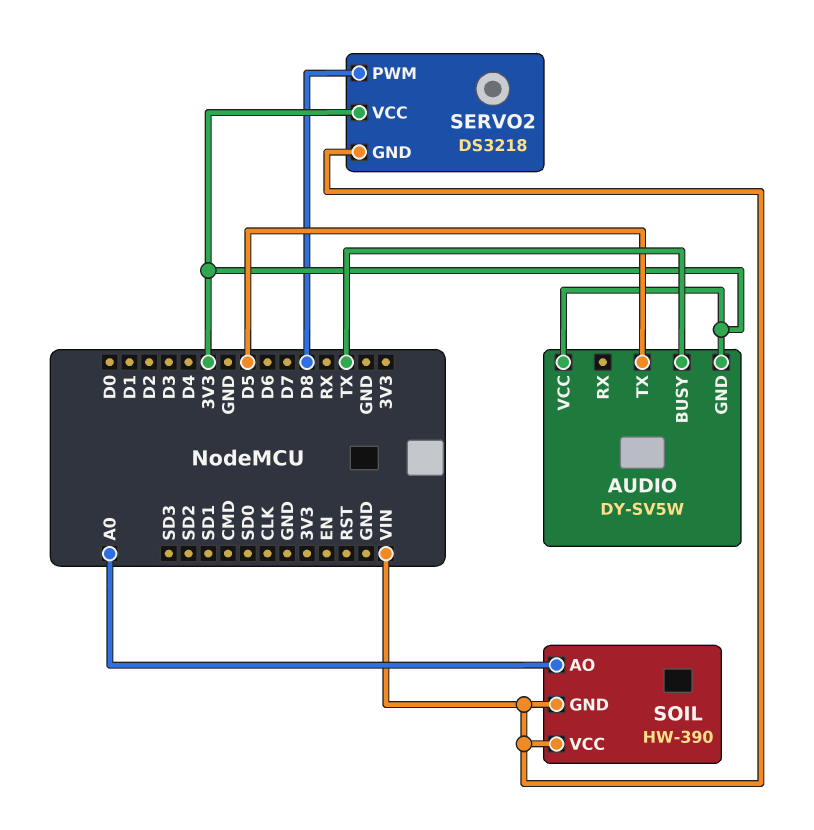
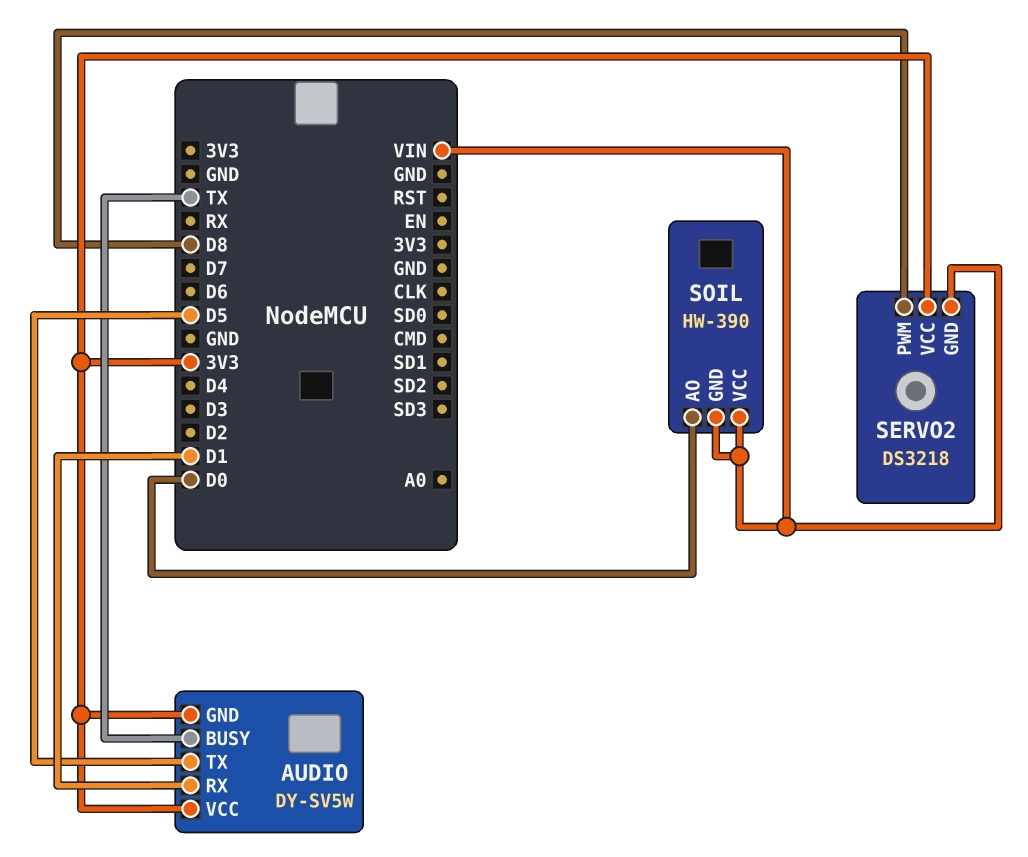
AUDIO pin RX: none -> D1
SOIL pin AO: A0 -> D0

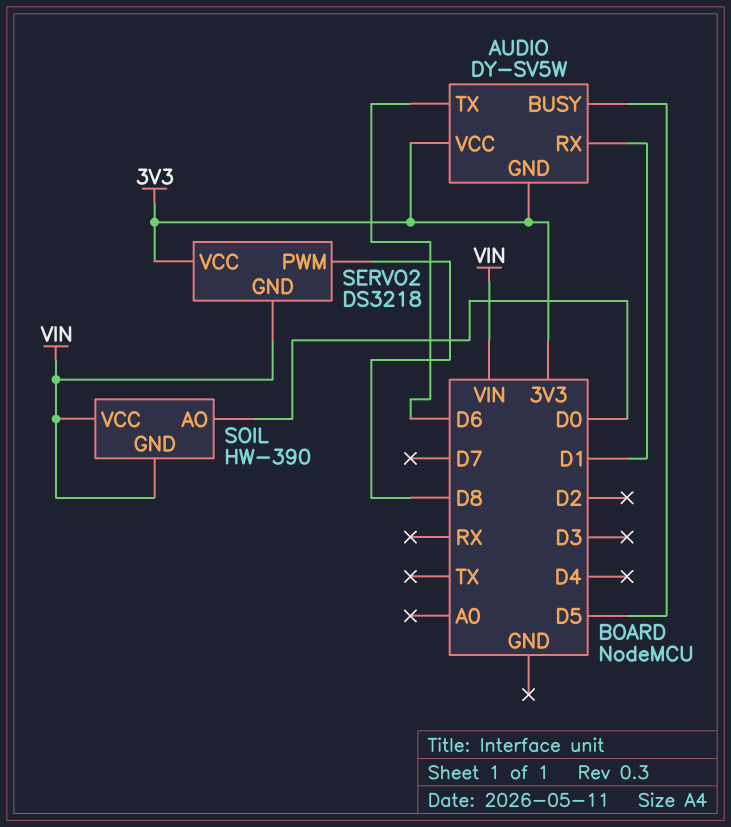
AUDIO pin BUSY: TX -> D5
AUDIO pin TX: D5 -> D6

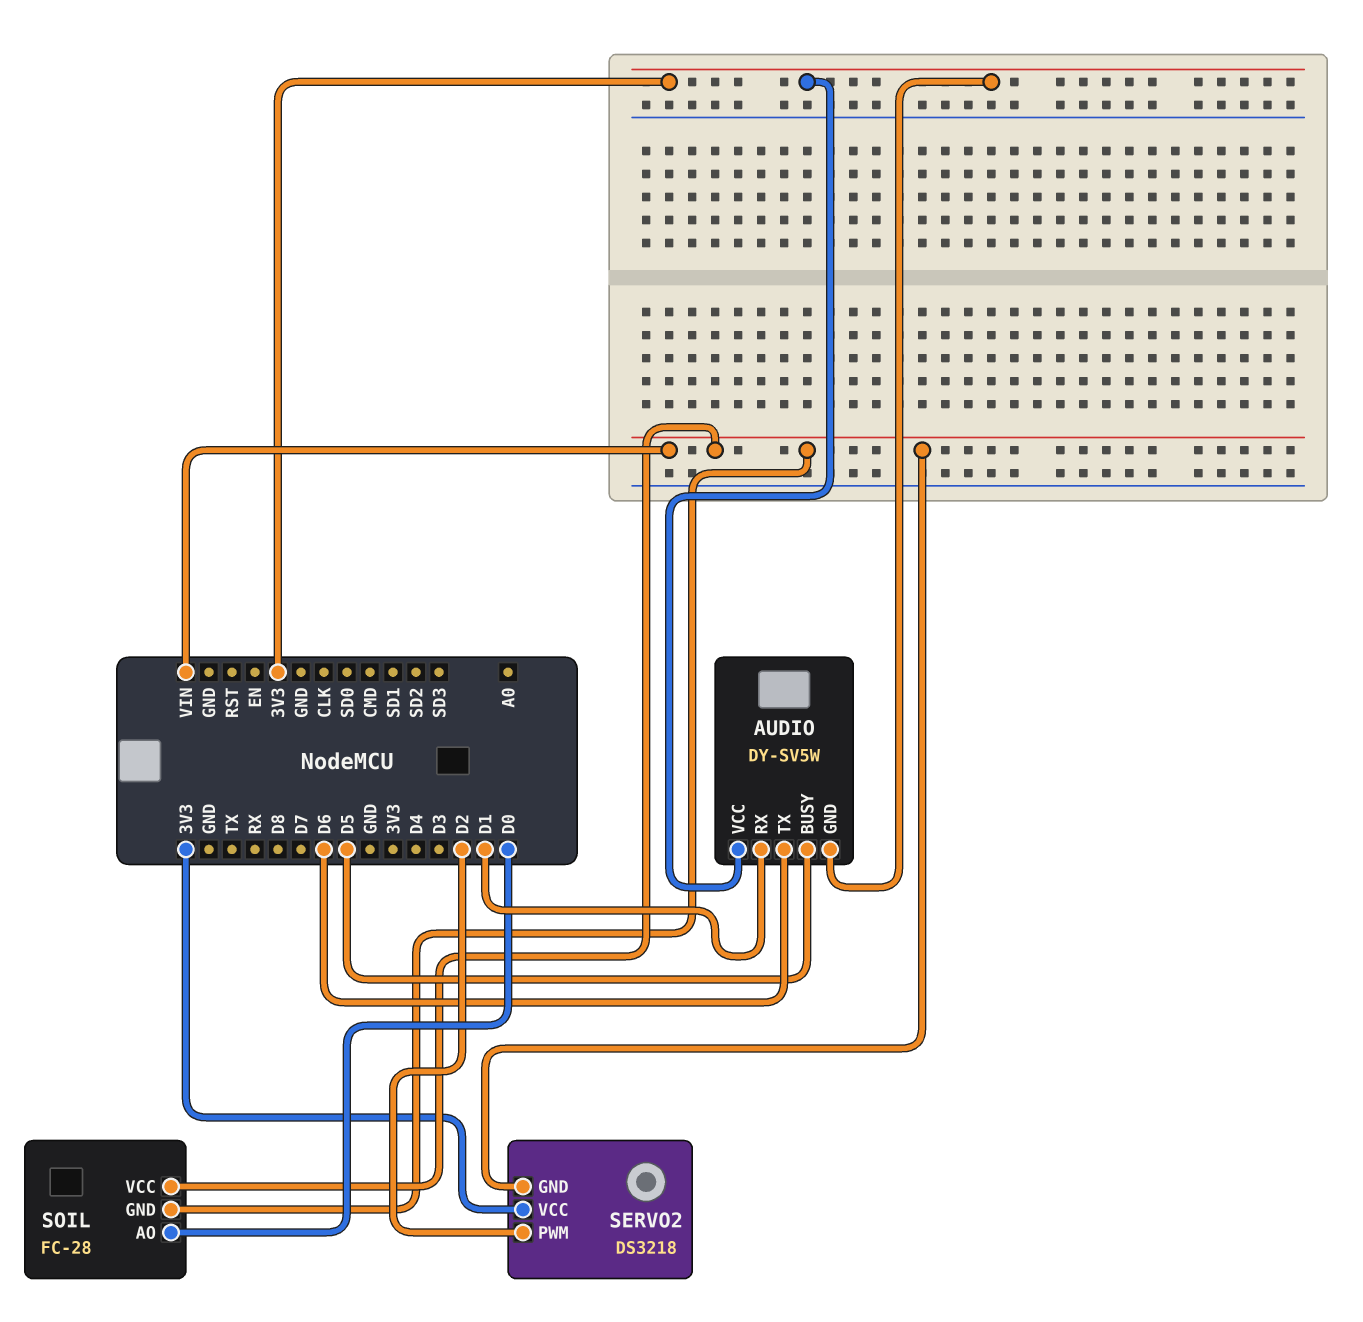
SERVO2 pin PWM: D8 -> D2
SOIL: HW-390 -> FC-28

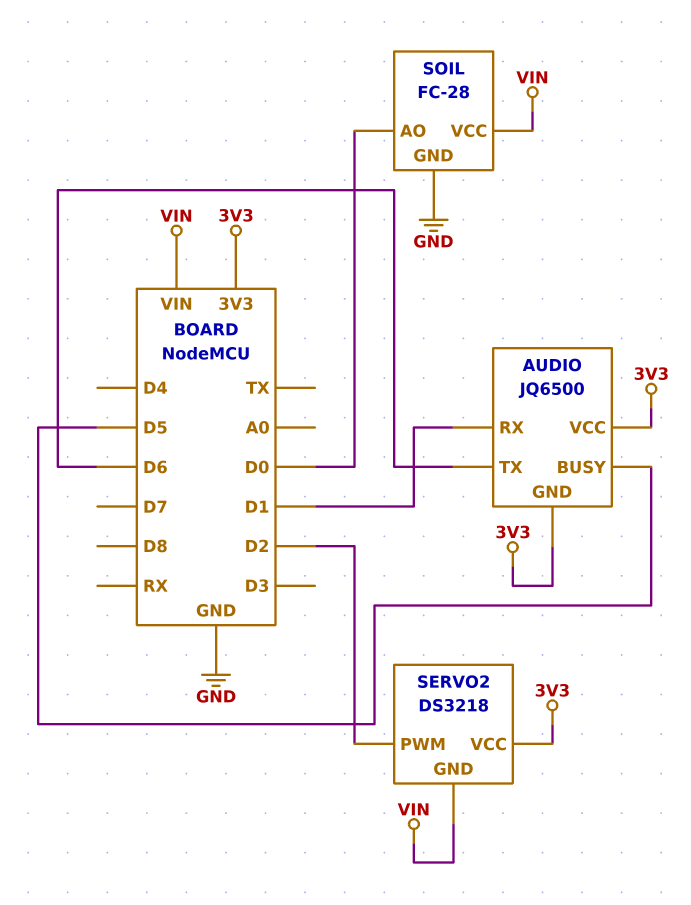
AUDIO: DY-SV5W -> JQ6500
SOIL pin GND: VIN -> GND

